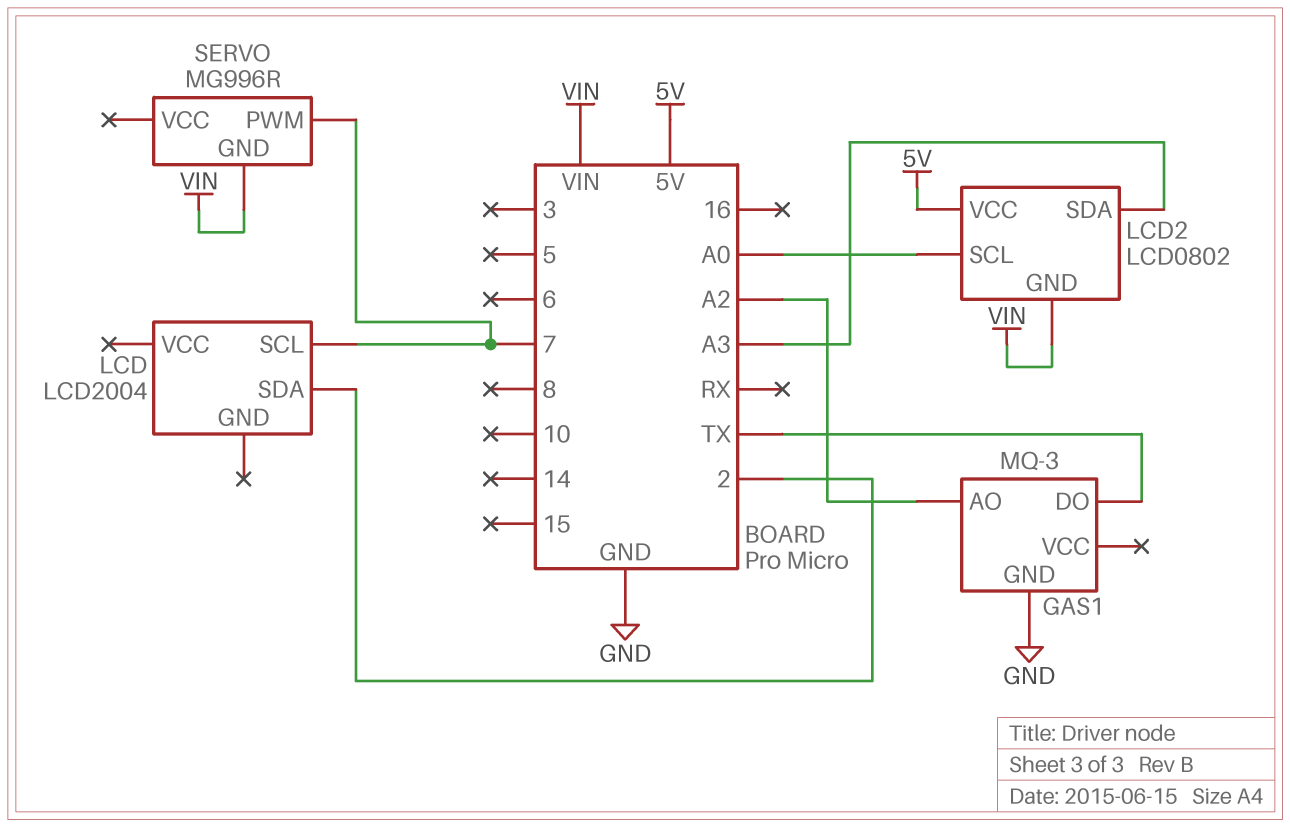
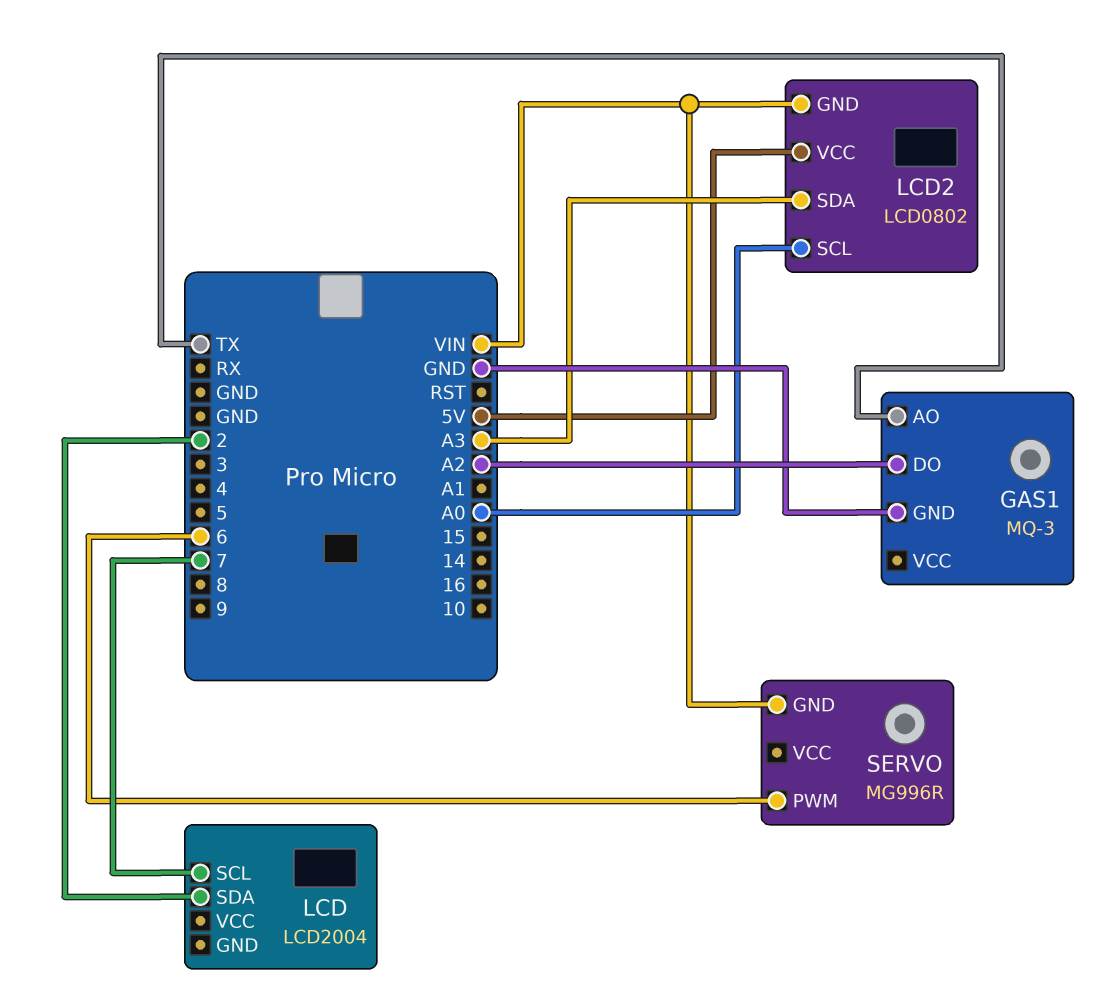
GAS1 pin AO: A2 -> TX
GAS1 pin DO: TX -> A2
SERVO pin PWM: 7 -> 6

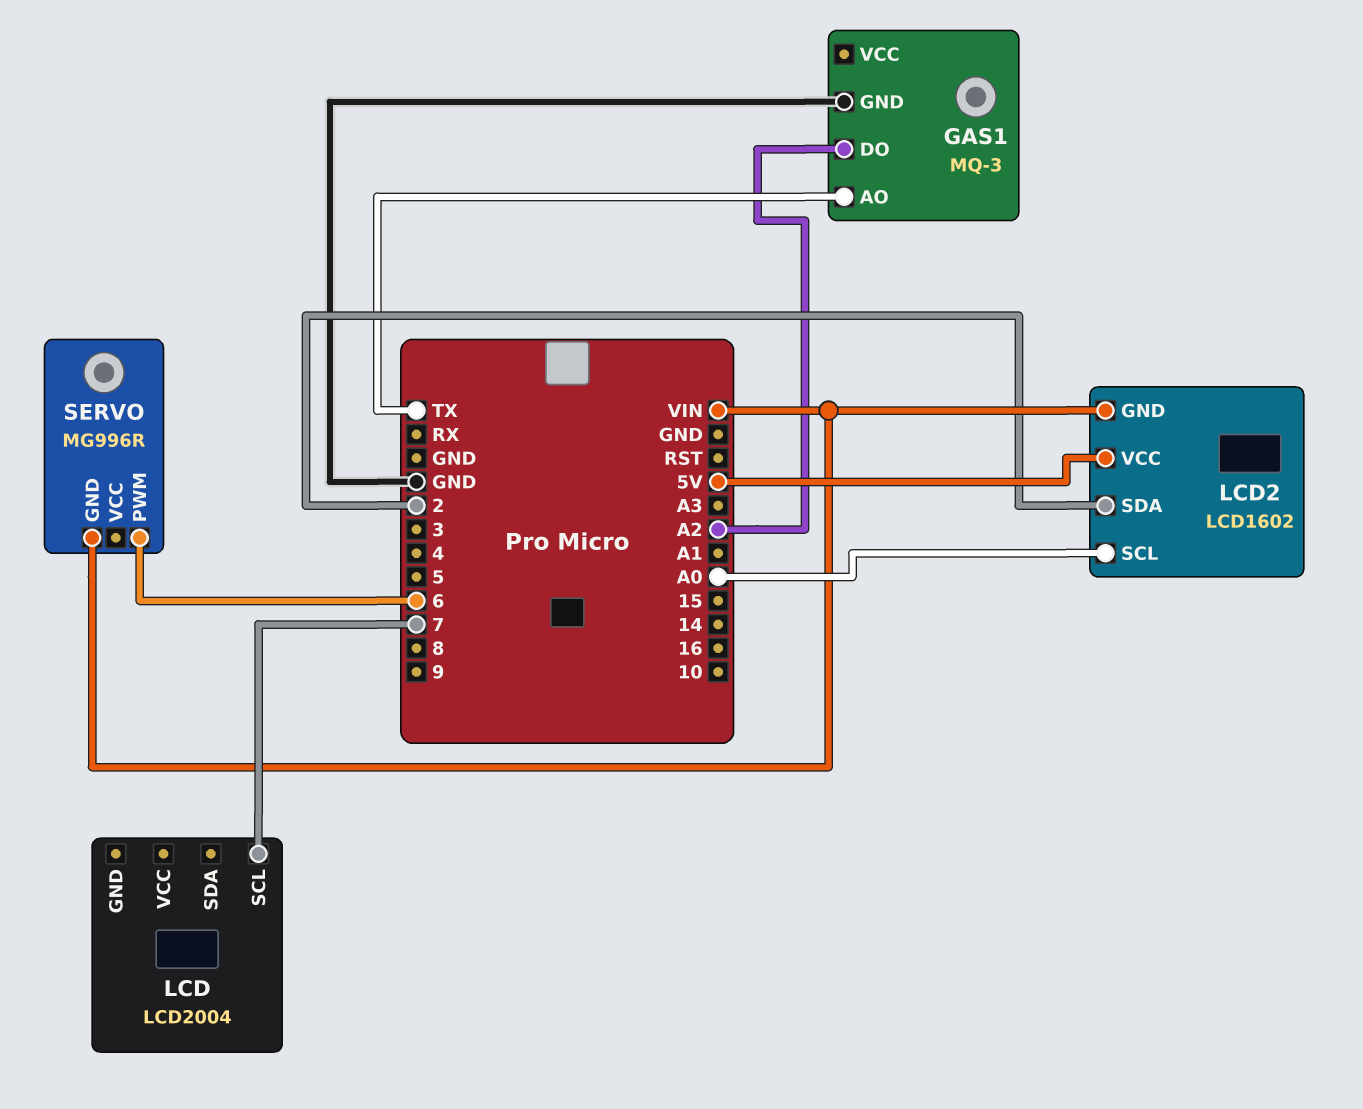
LCD pin SDA: 2 -> none
LCD2: LCD0802 -> LCD1602
LCD2 pin SDA: A3 -> 2

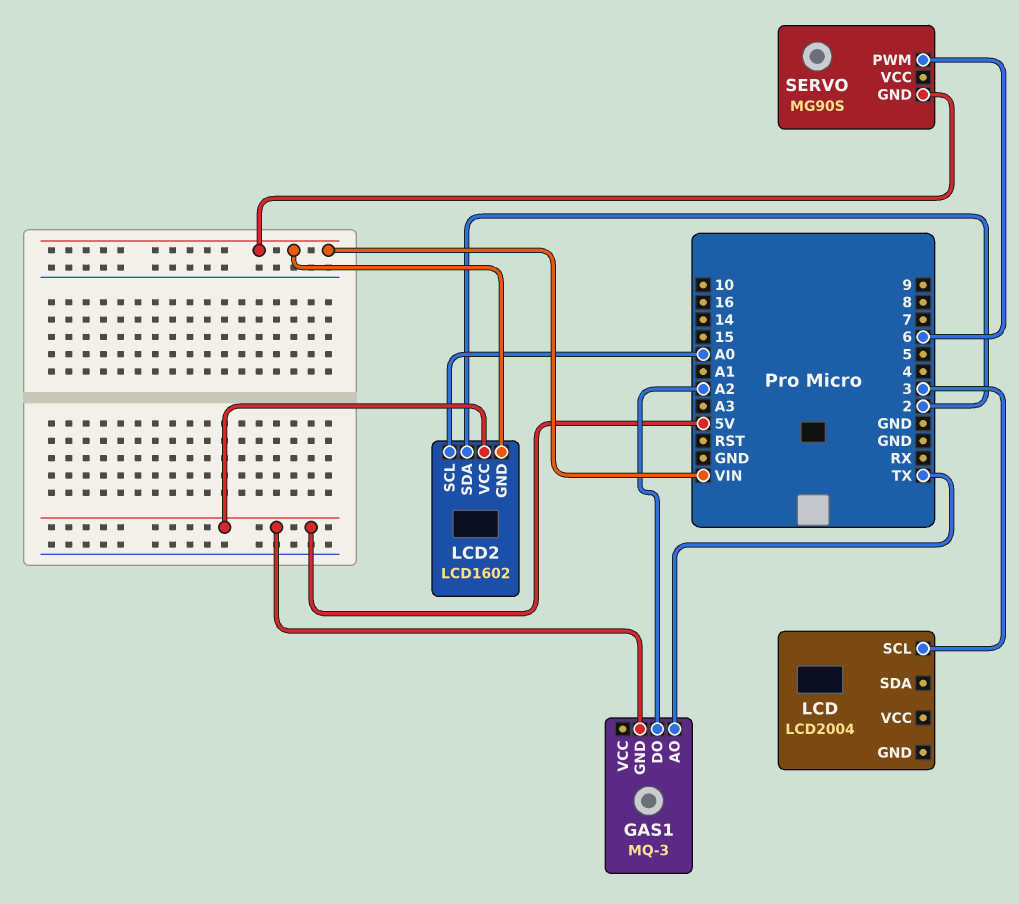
GAS1 pin GND: GND -> 5V
LCD pin SCL: 7 -> 3
SERVO: MG996R -> MG90S

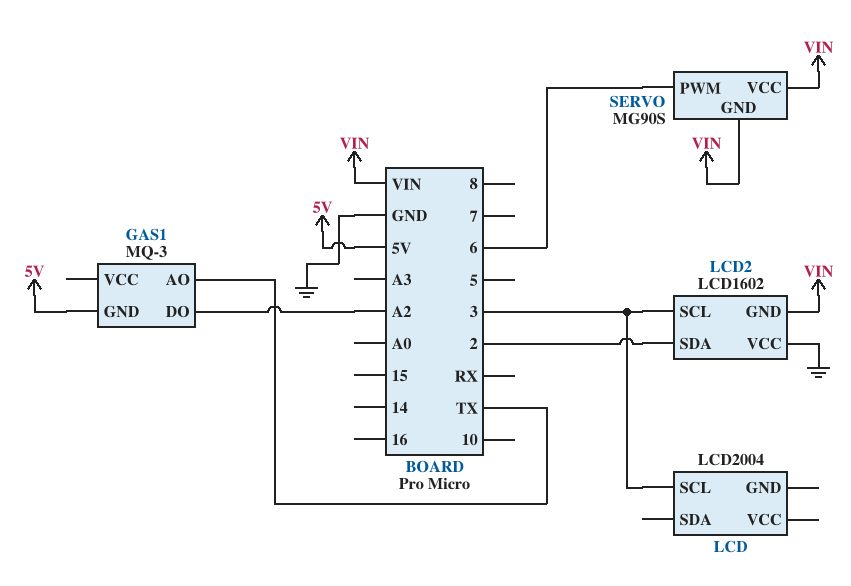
LCD2 pin SCL: A0 -> 3
LCD2 pin VCC: 5V -> GND
SERVO pin VCC: none -> VIN

